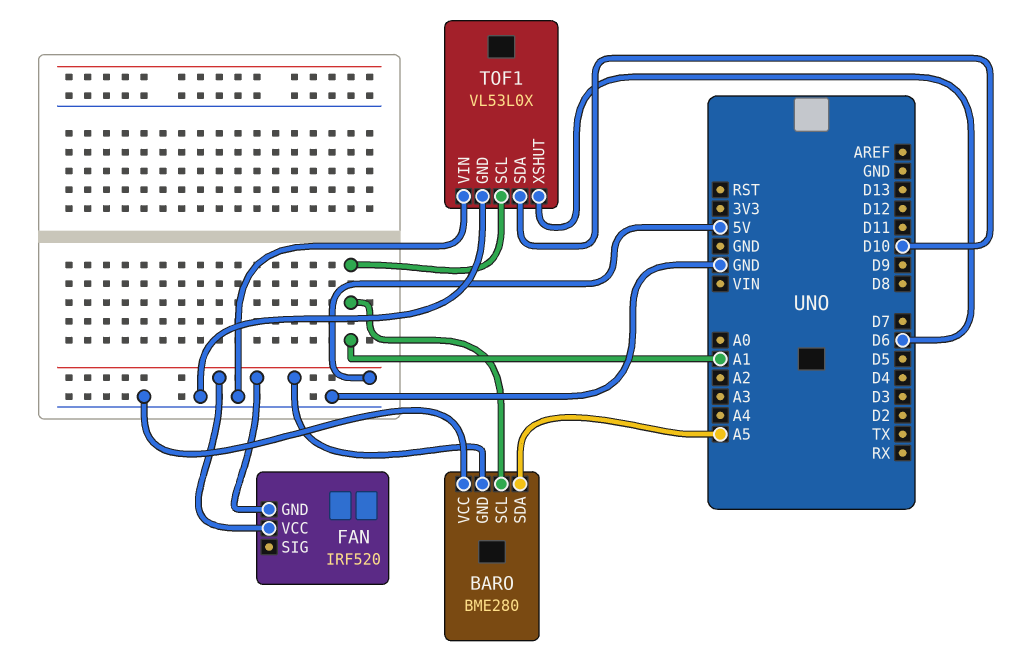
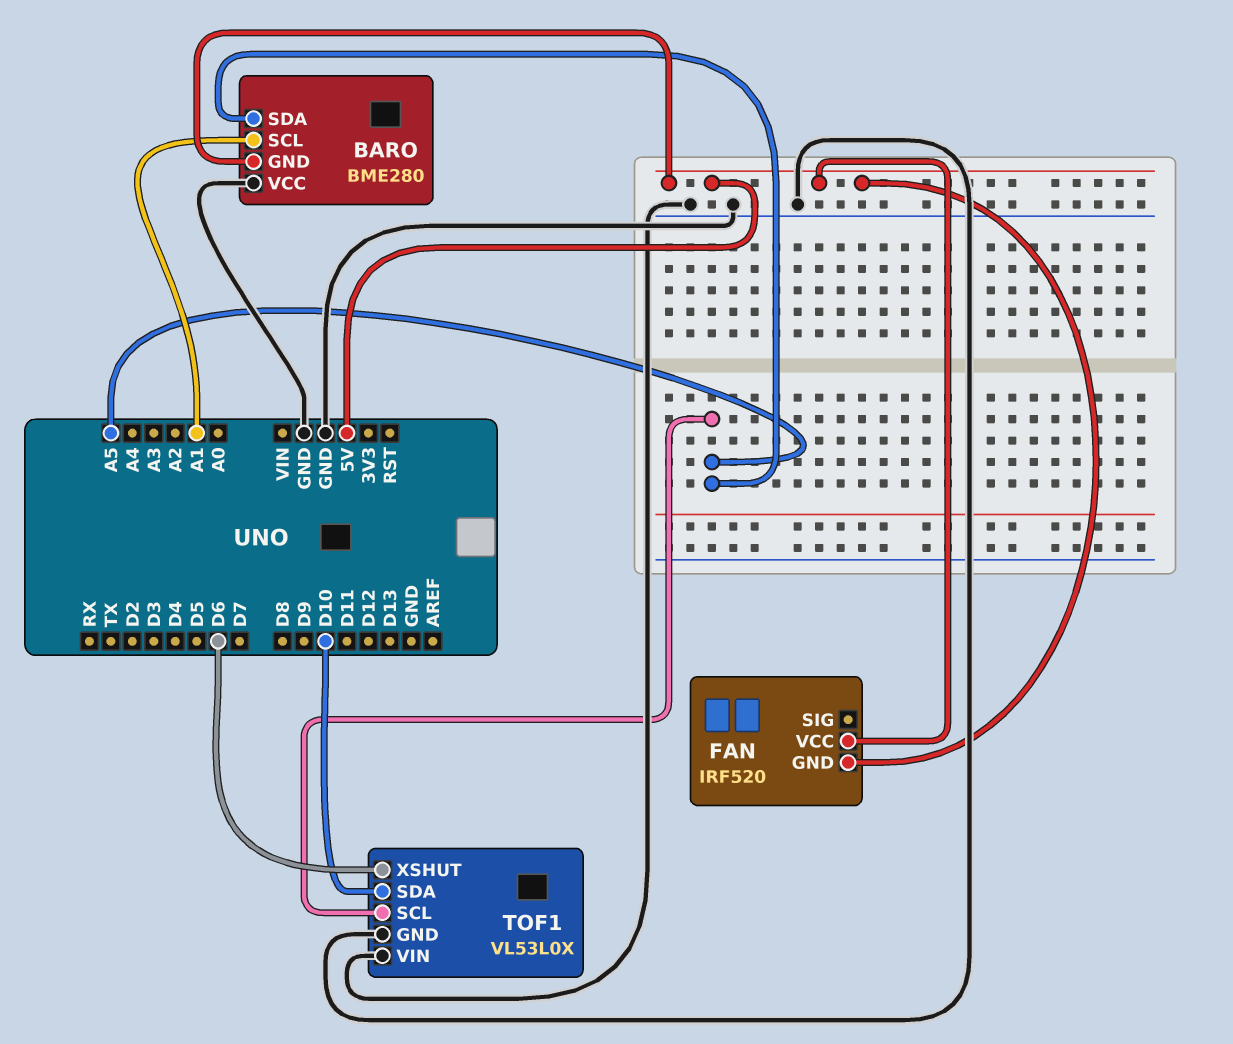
TOF1 pin SCL: A1 -> A5

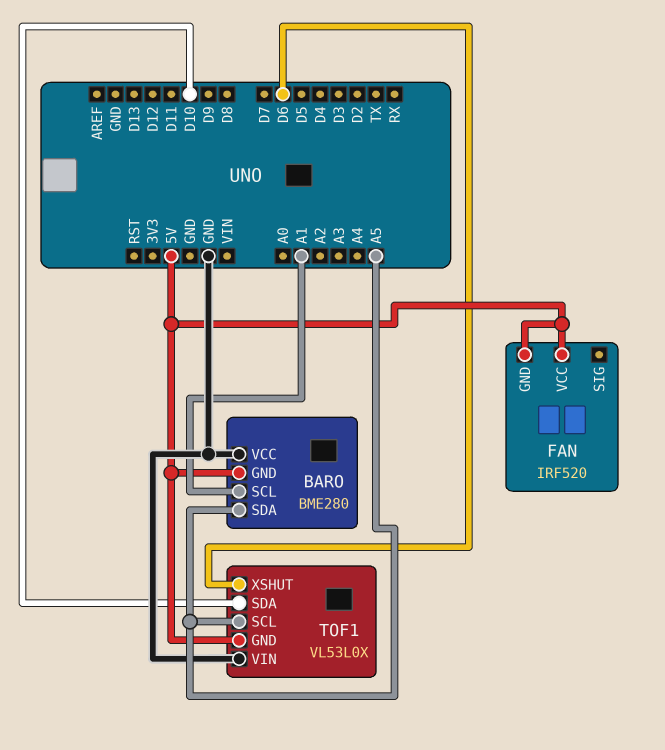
TOF1 pin GND: GND -> 5V

